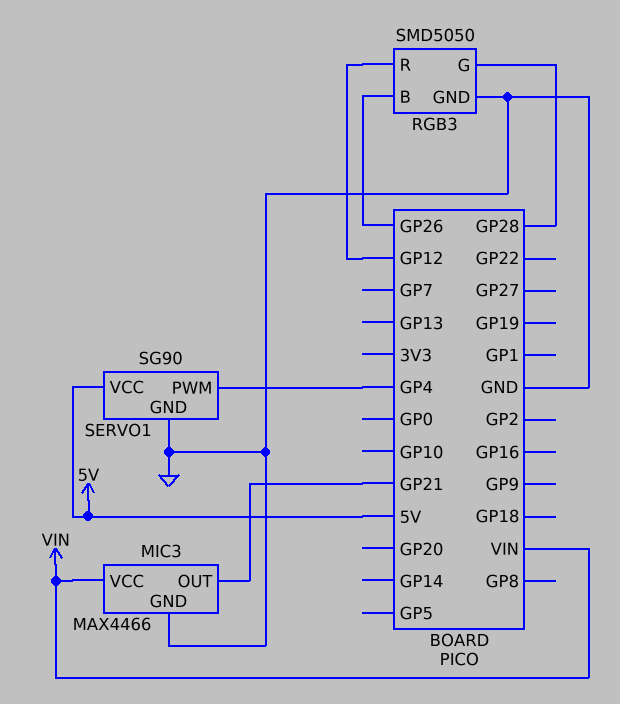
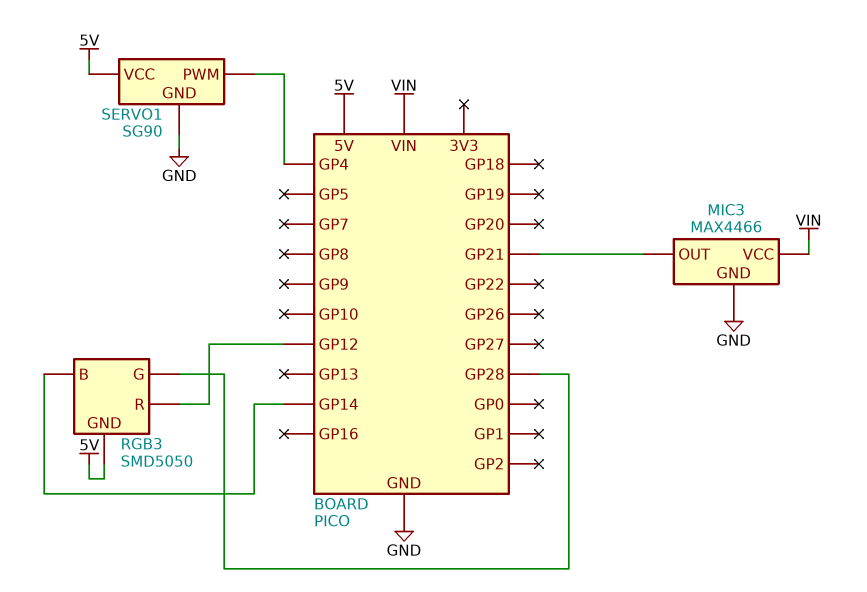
RGB3 pin B: GP26 -> GP14
RGB3 pin GND: GND -> 5V

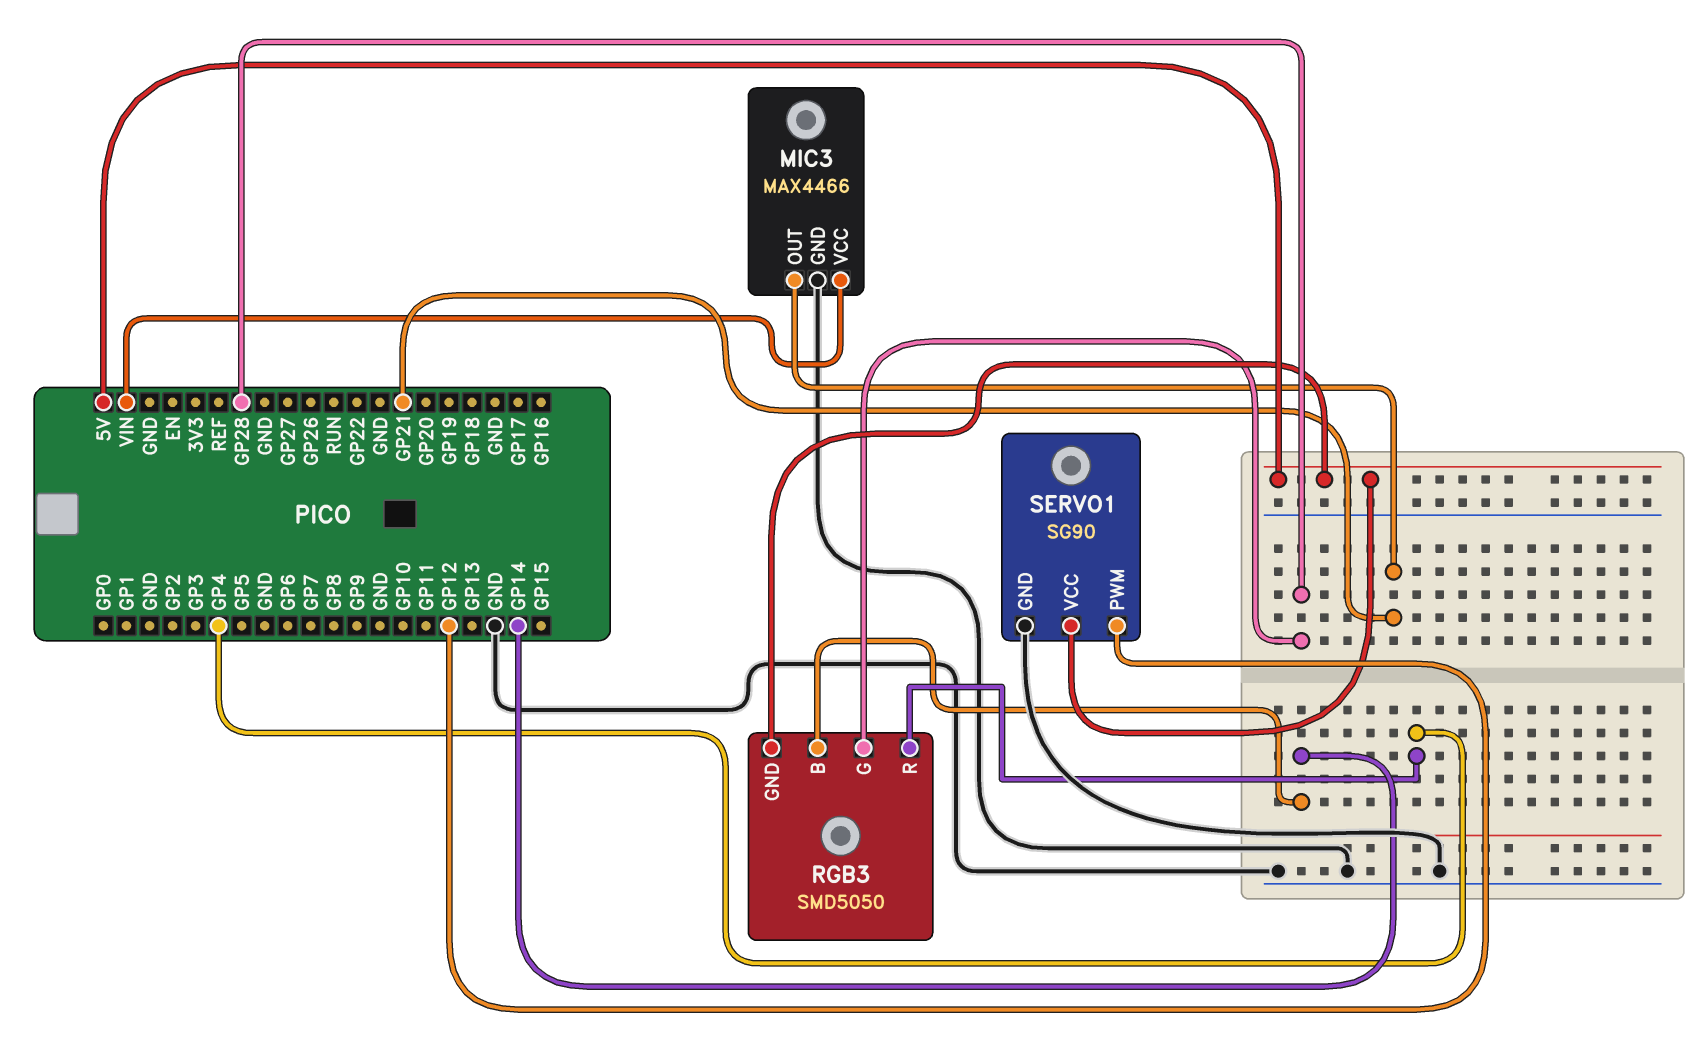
RGB3 pin R: GP12 -> GP4
SERVO1 pin PWM: GP4 -> GP12

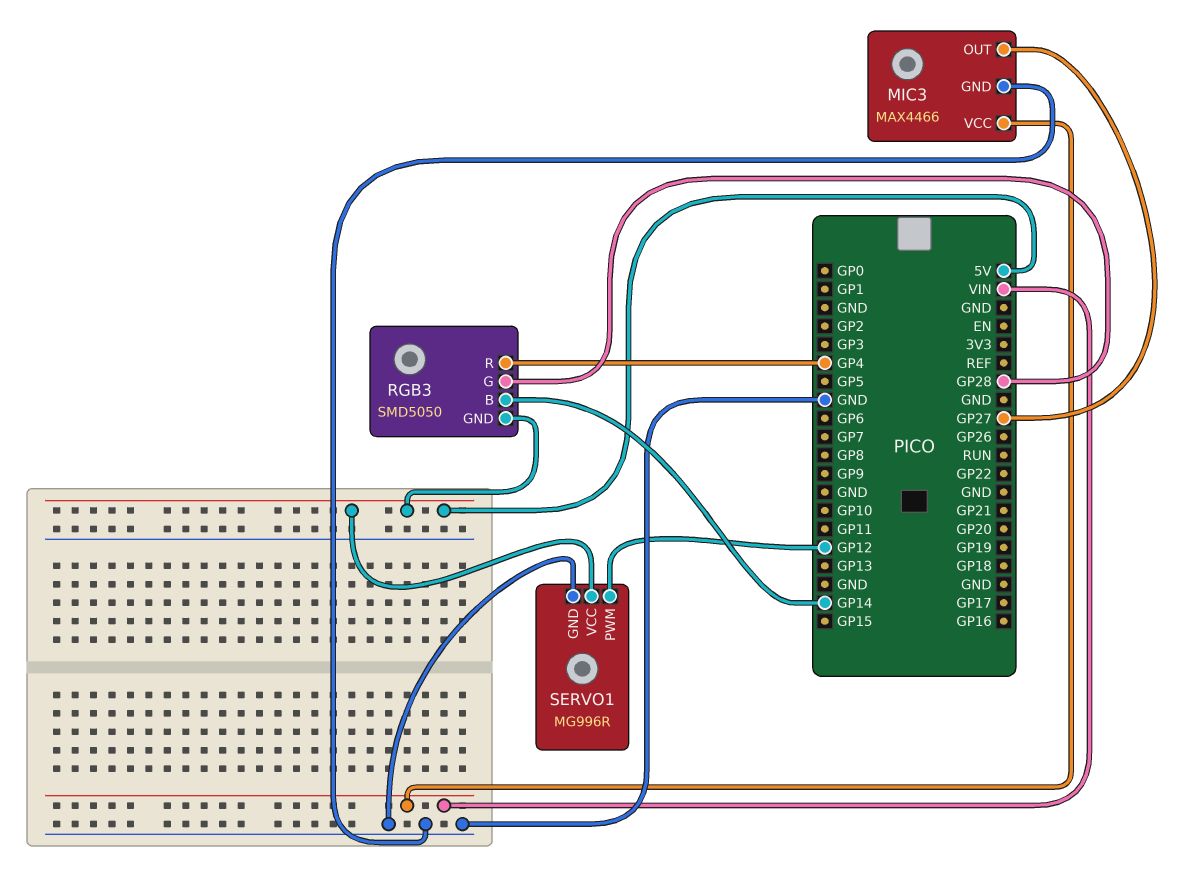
MIC3 pin OUT: GP21 -> GP27
SERVO1: SG90 -> MG996R

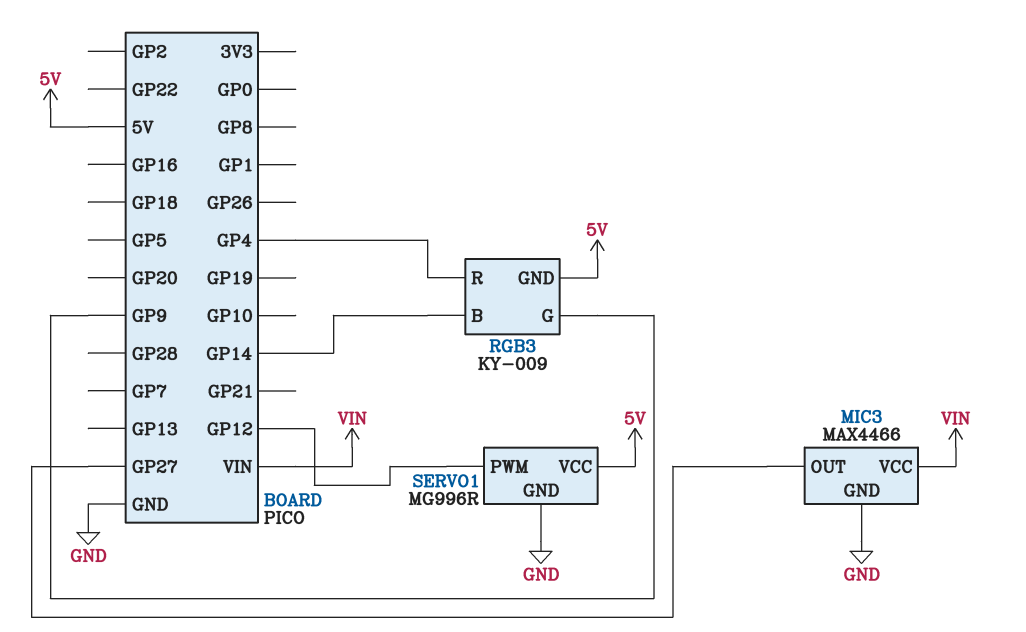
RGB3: SMD5050 -> KY-009
RGB3 pin G: GP28 -> GP9

